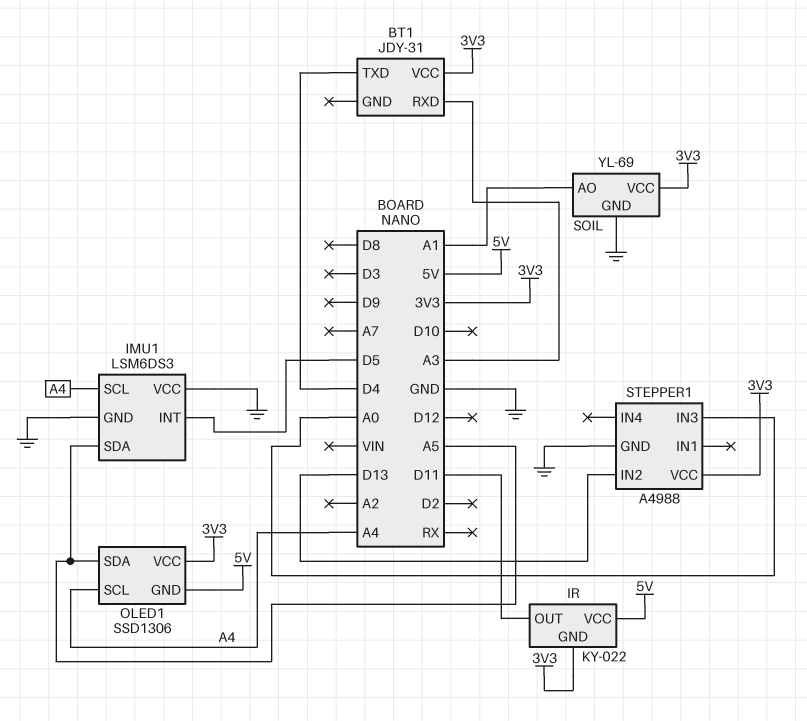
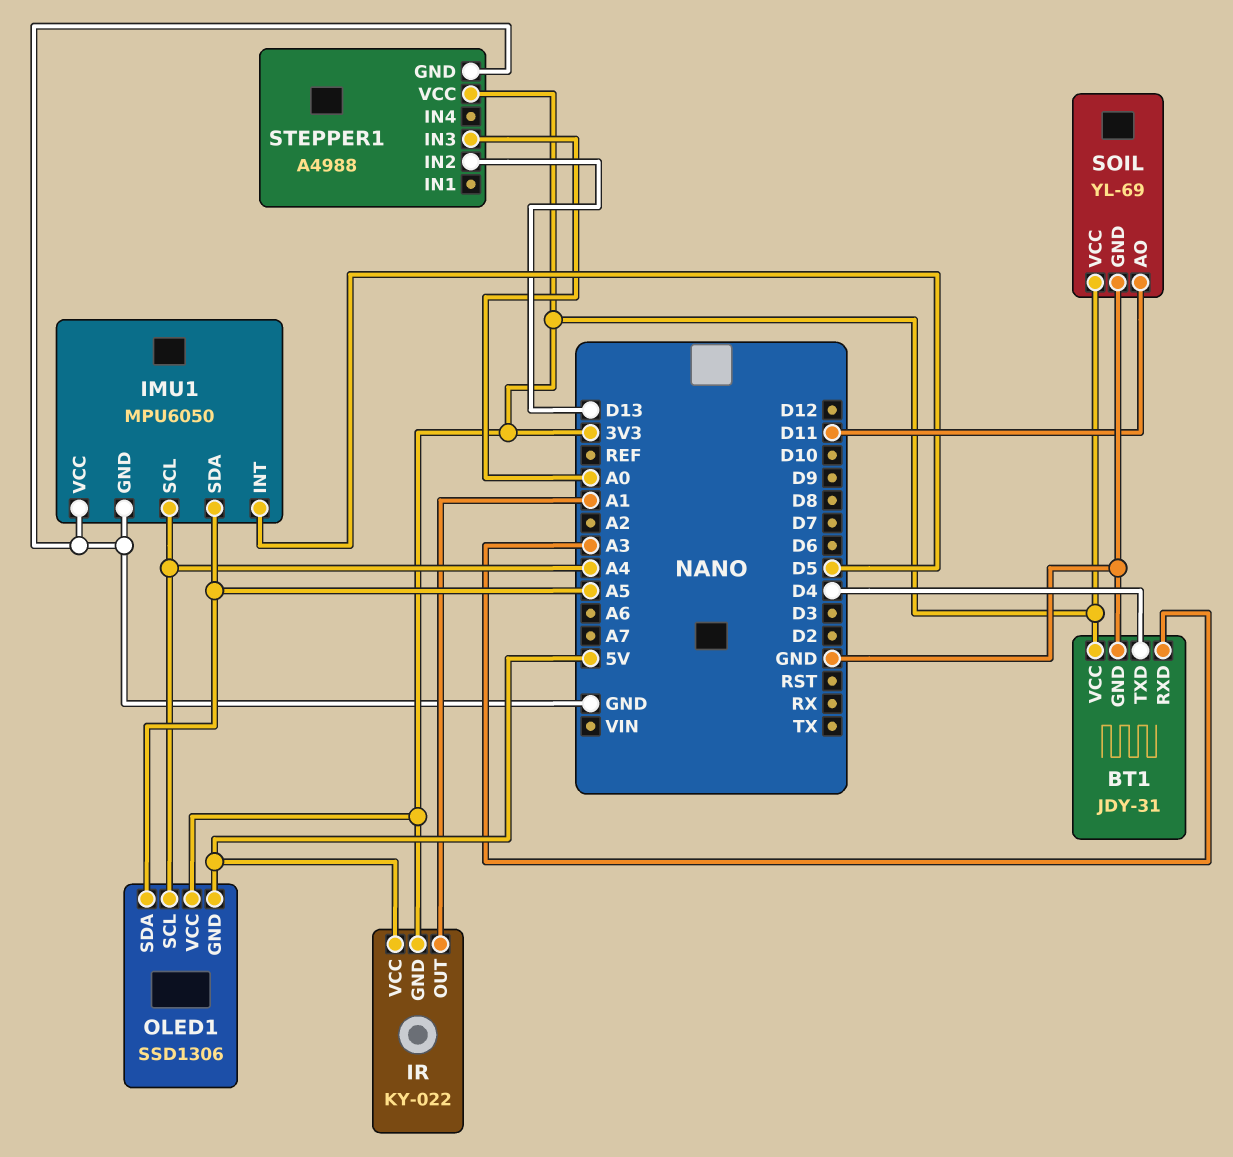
BT1 pin GND: none -> GND
IMU1: LSM6DS3 -> MPU6050
IR pin OUT: D11 -> A1
SOIL pin AO: A1 -> D11

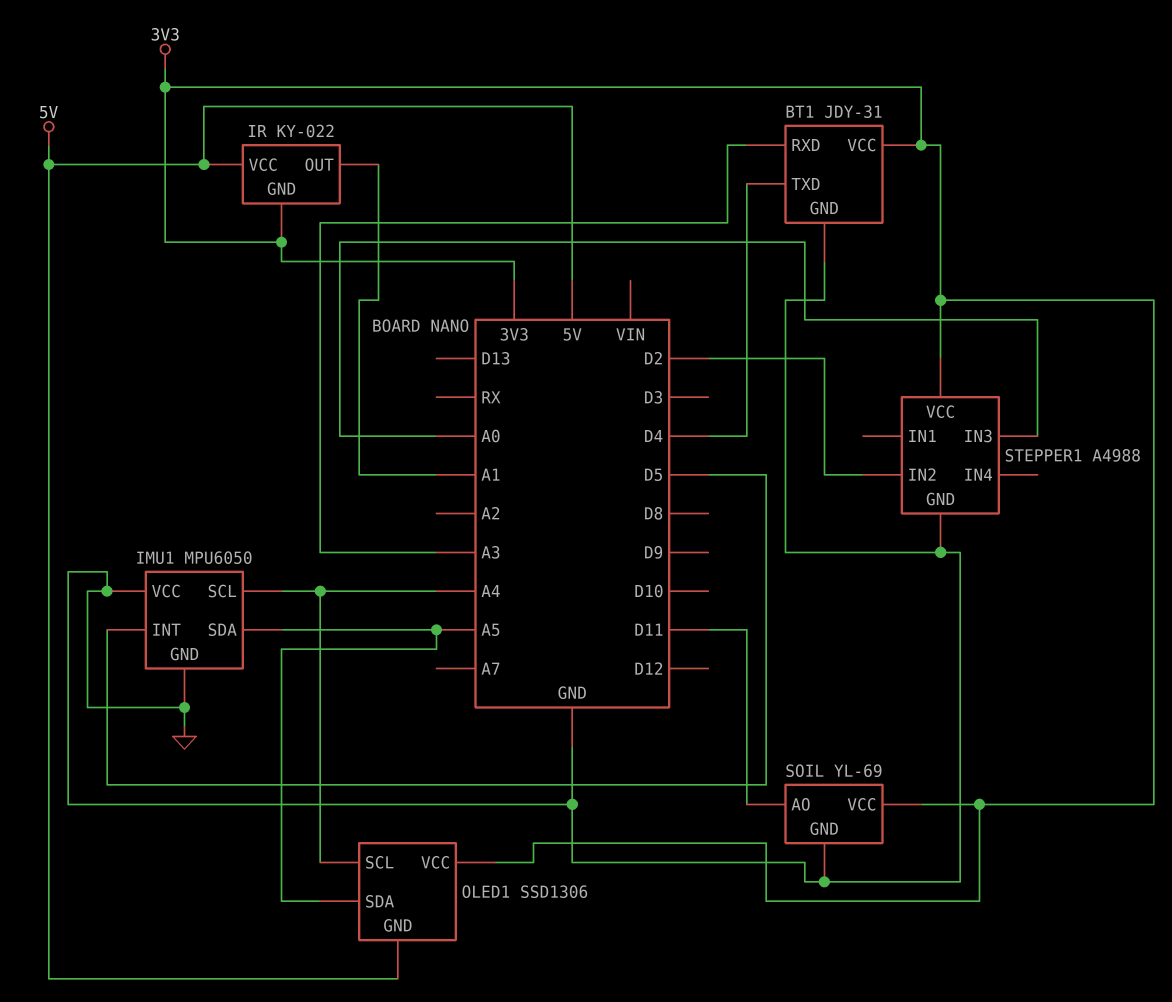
STEPPER1 pin IN2: D13 -> D2

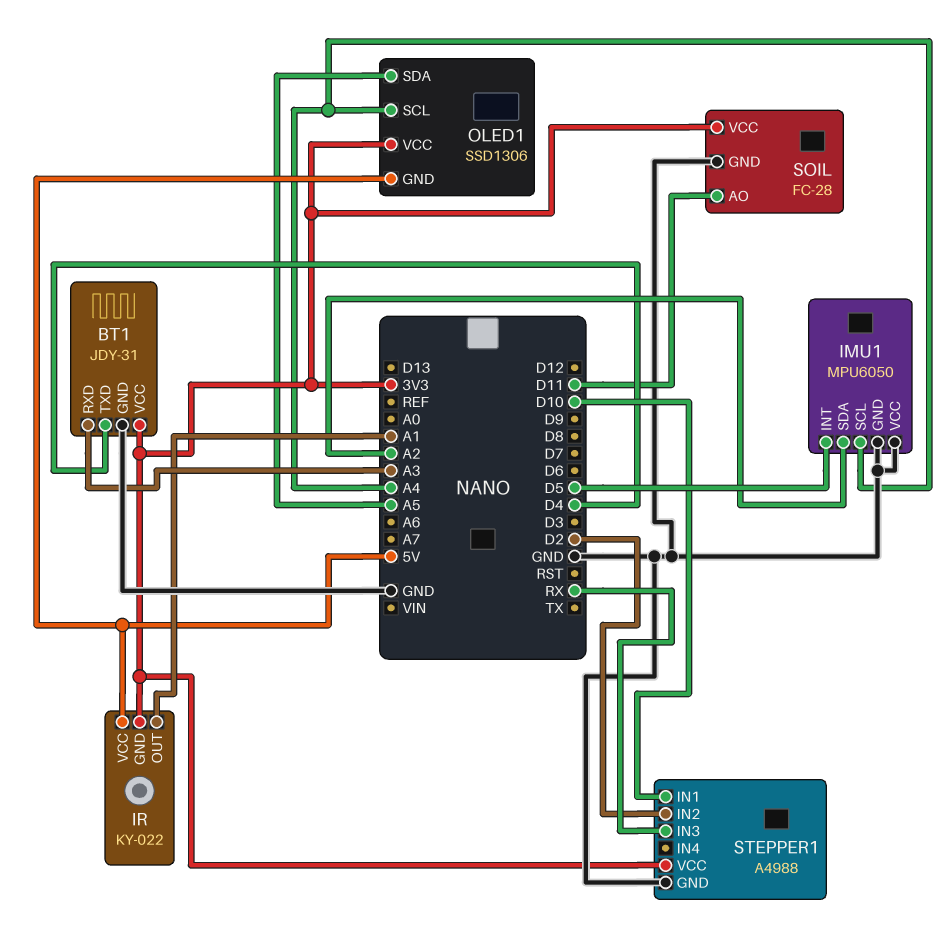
IMU1 pin SDA: A5 -> A2
SOIL: YL-69 -> FC-28
STEPPER1 pin IN1: none -> D10
STEPPER1 pin IN3: A0 -> RX

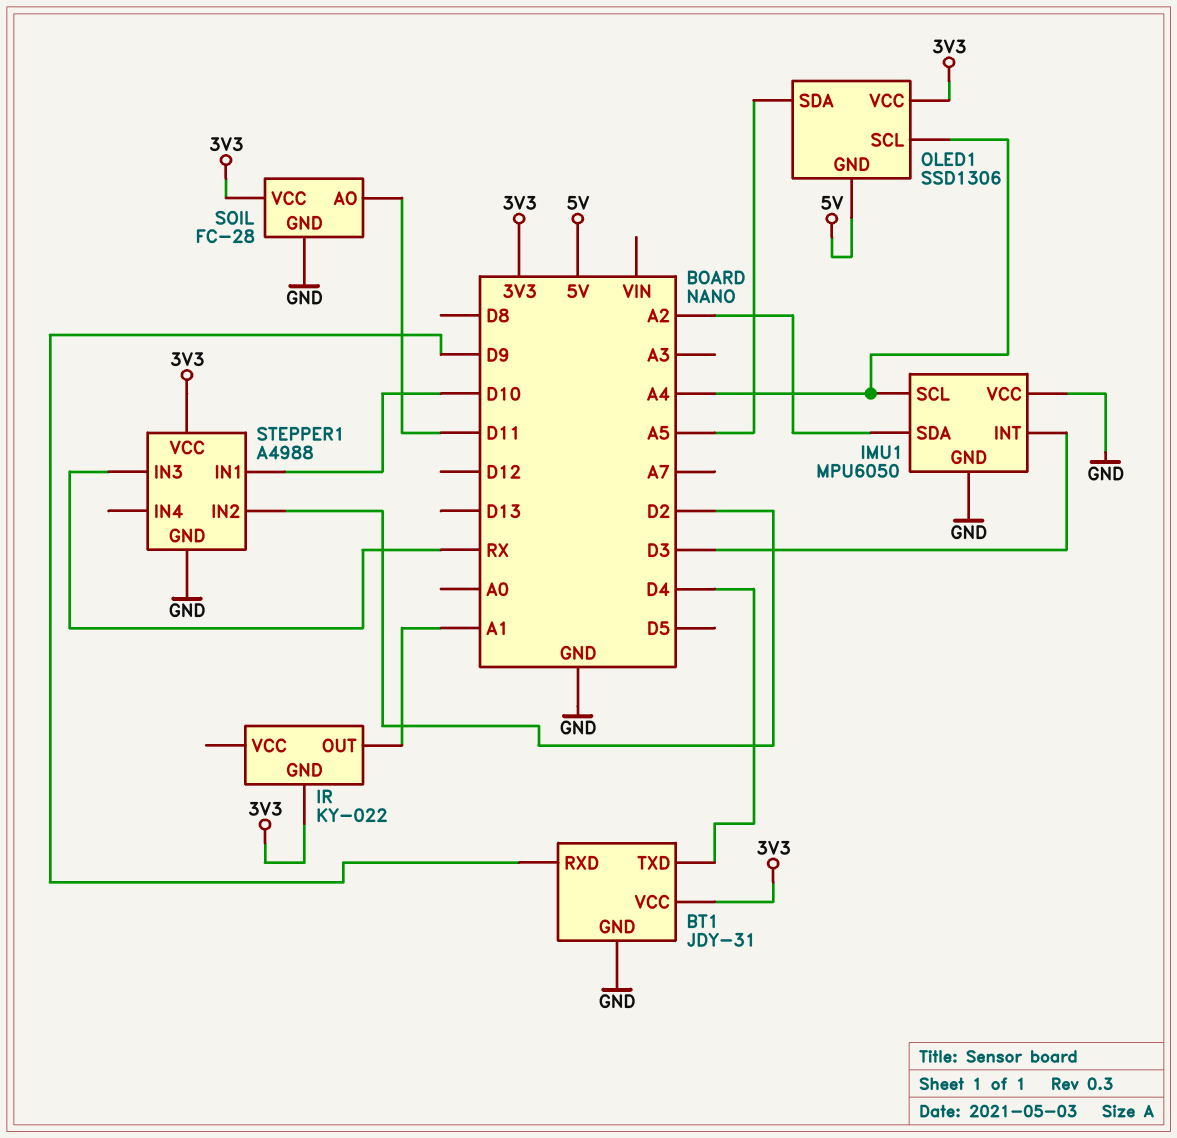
BT1 pin RXD: A3 -> D9
IMU1 pin INT: D5 -> D3
IR pin VCC: 5V -> none

